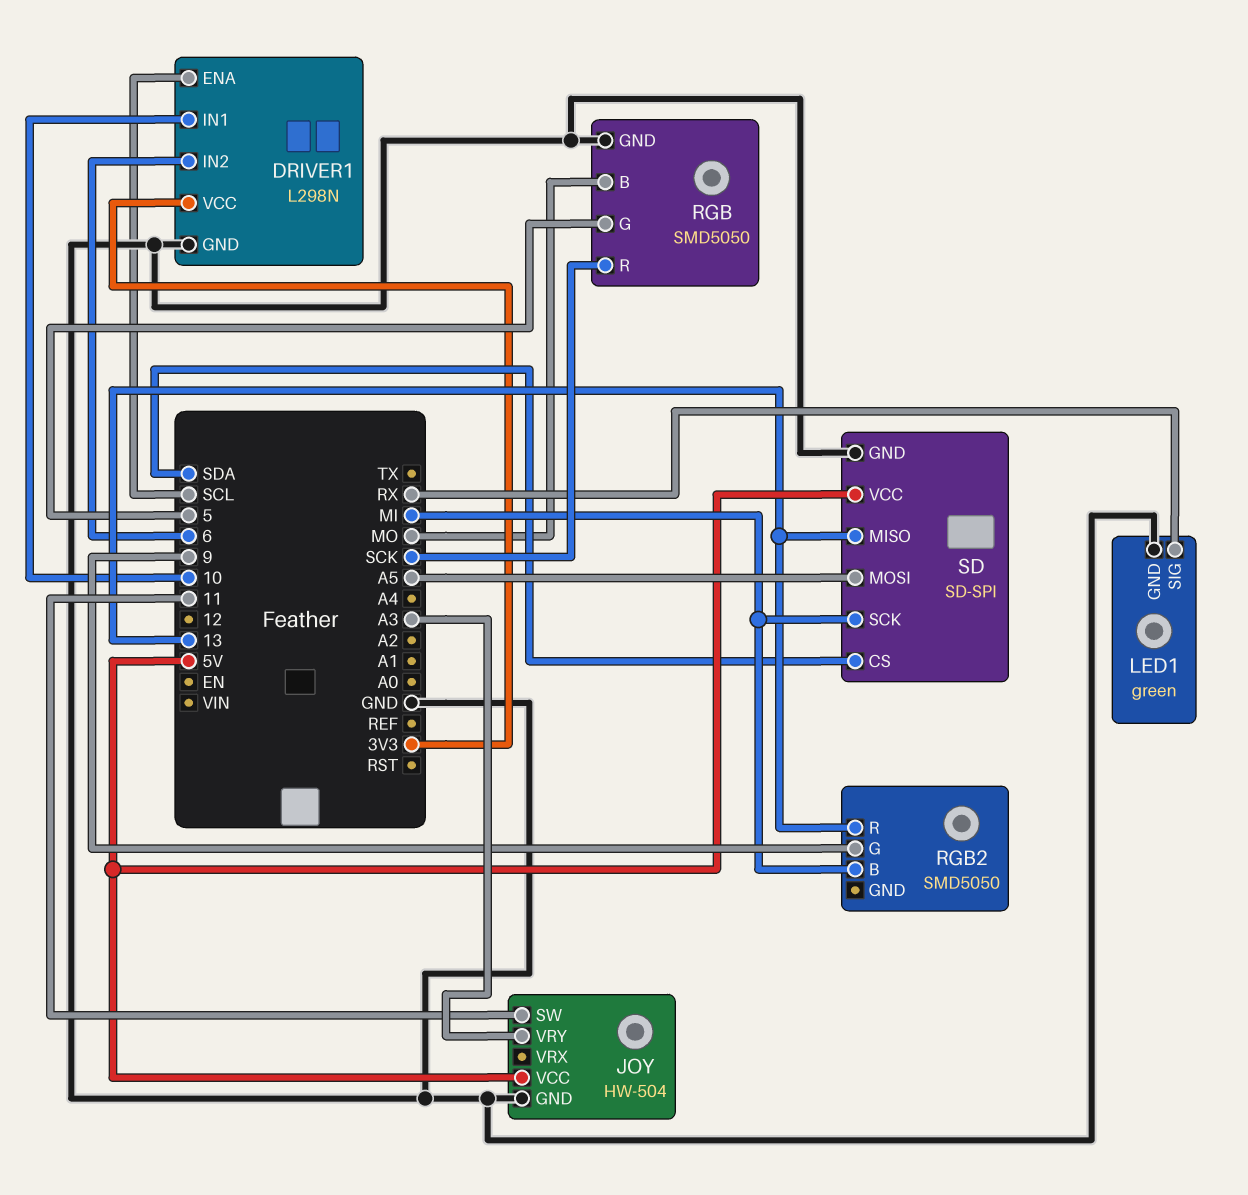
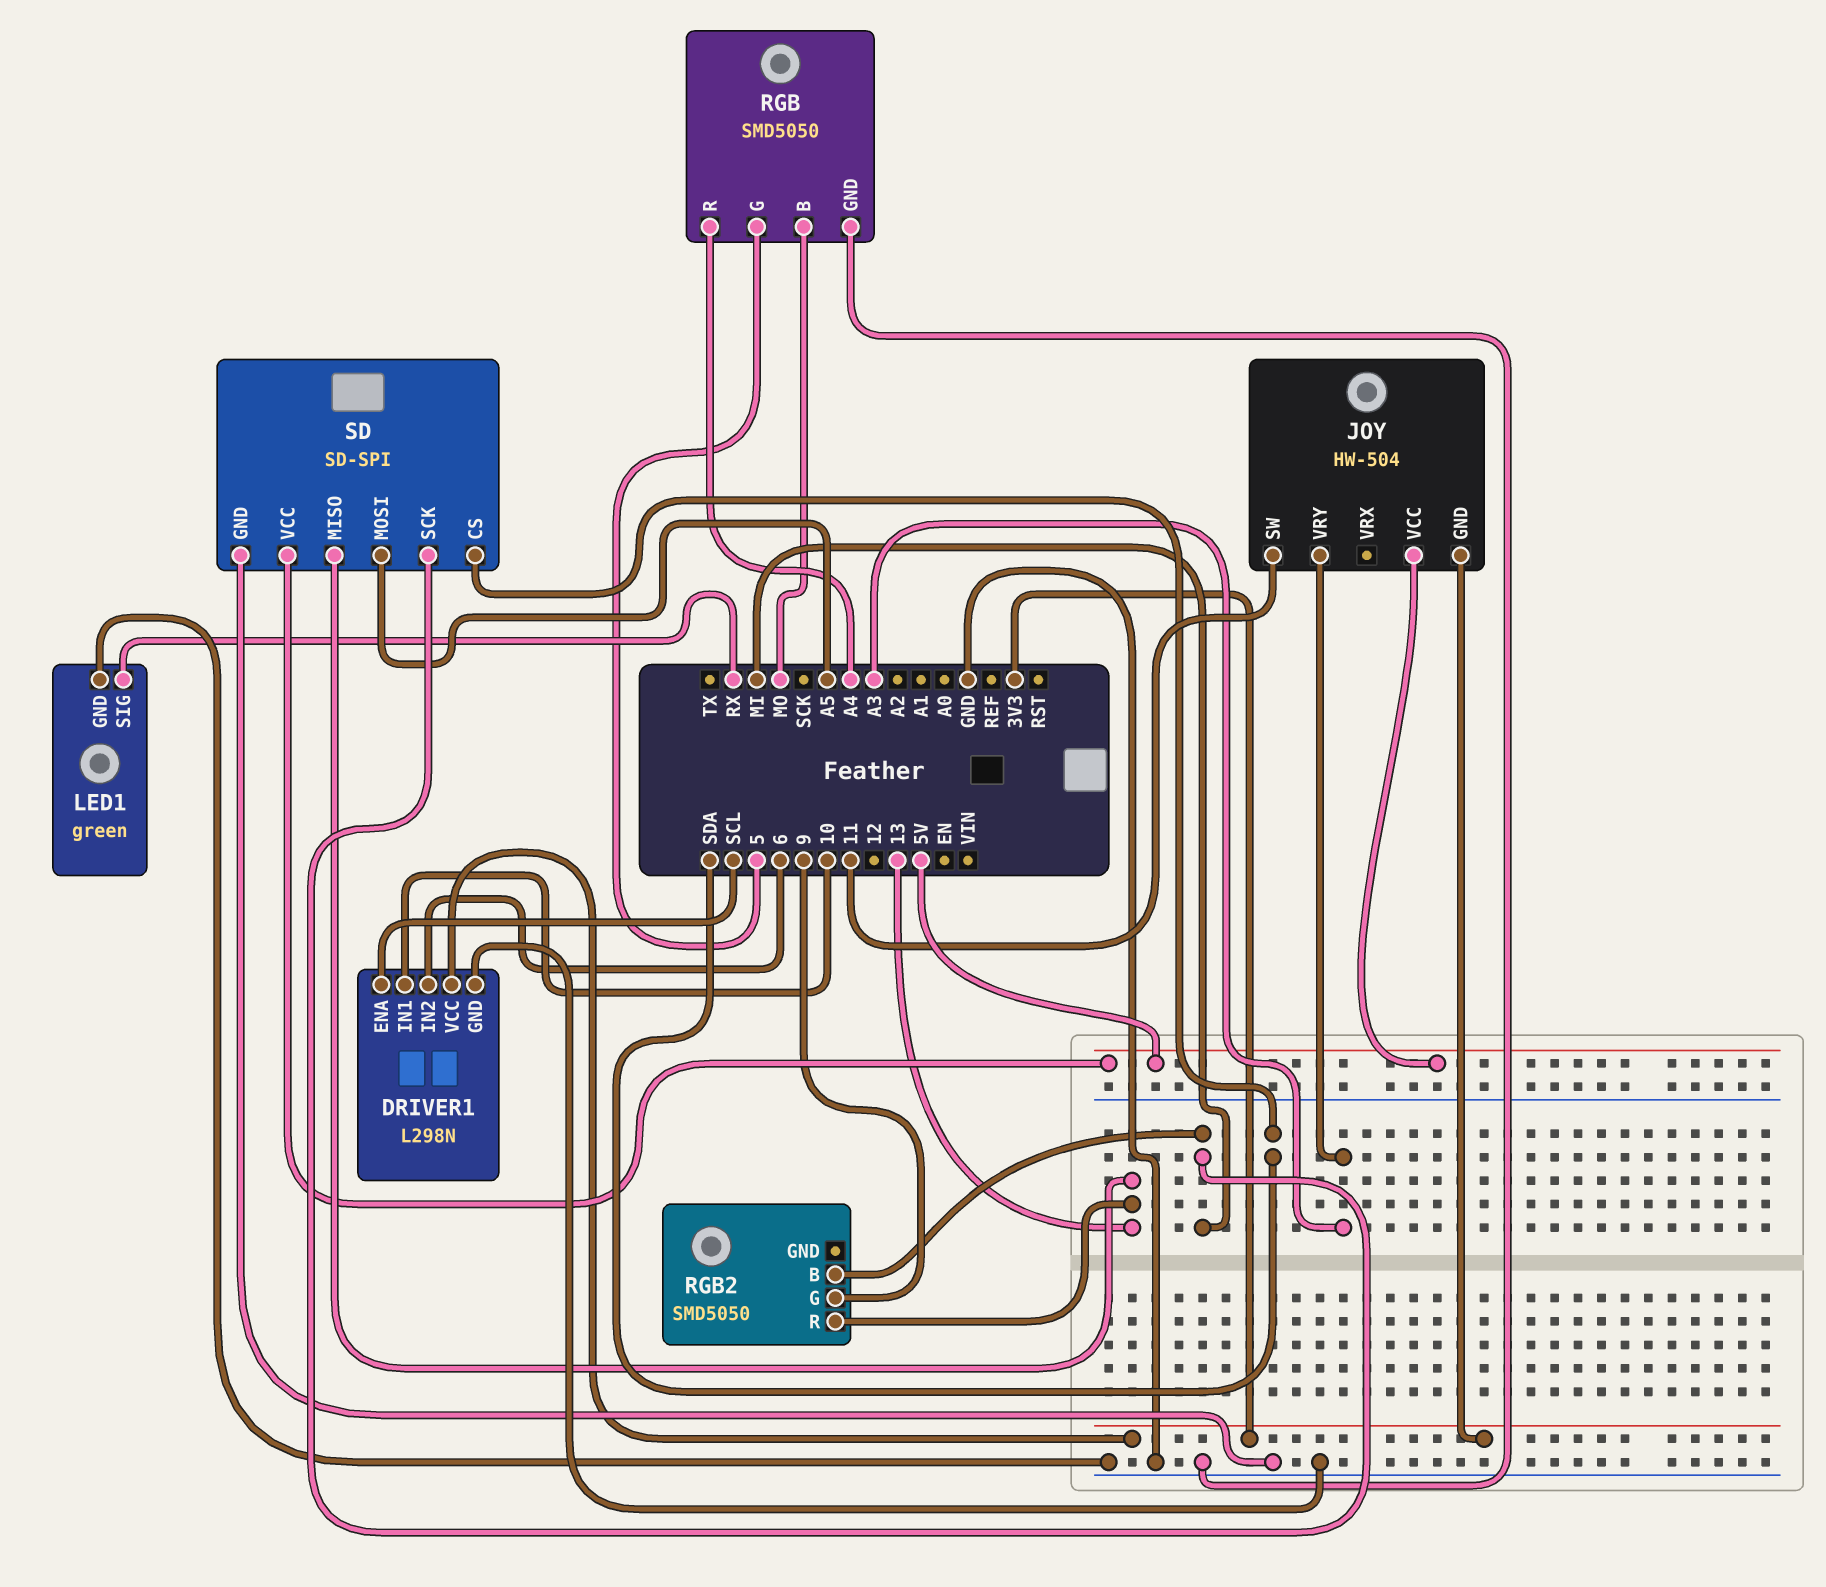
JOY pin GND: GND -> 3V3
RGB pin R: SCK -> A4

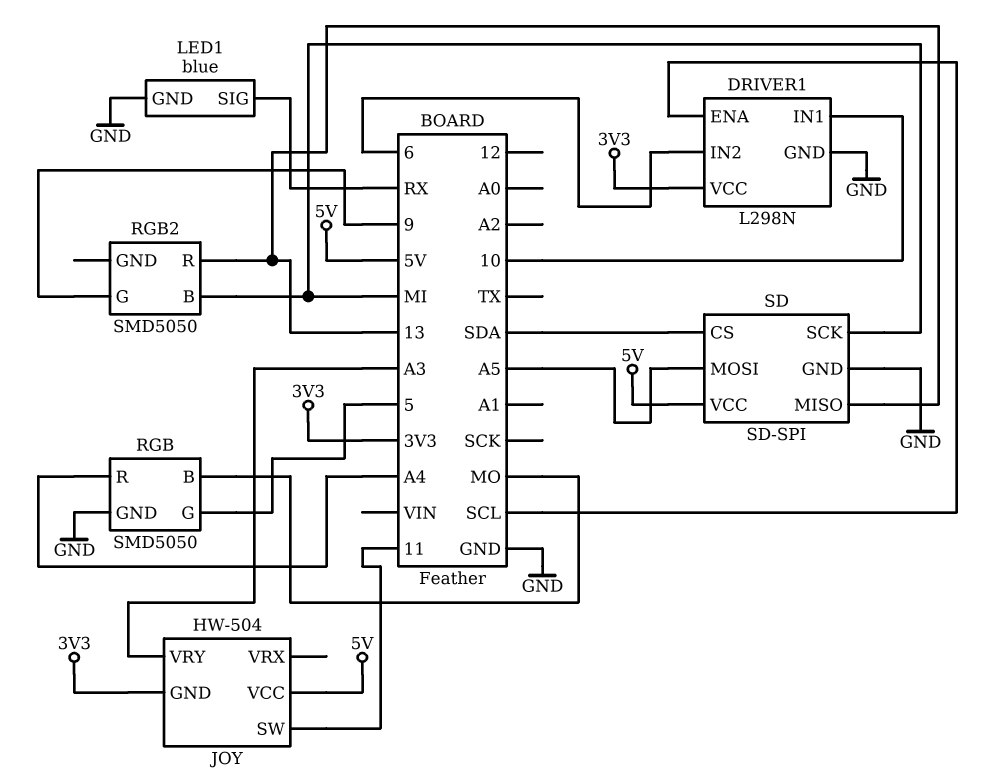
LED1: green -> blue

